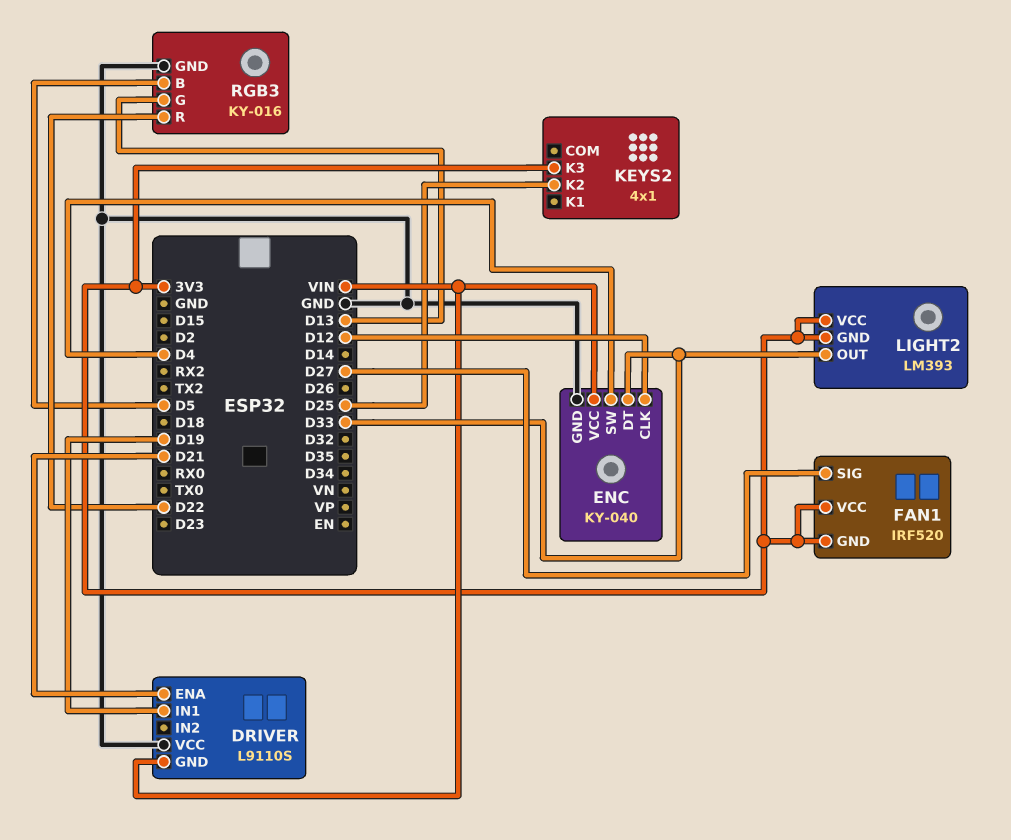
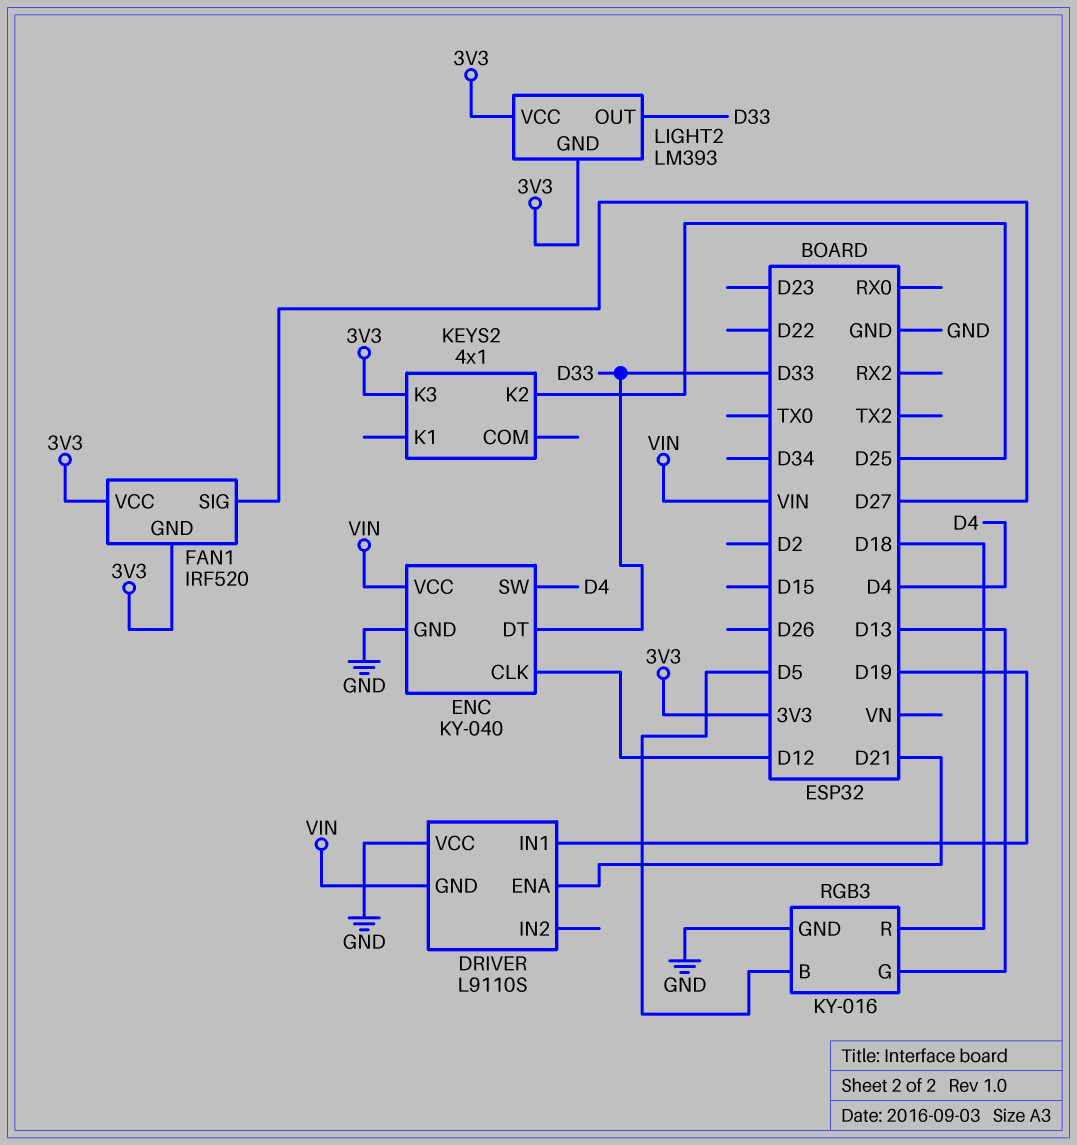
RGB3 pin R: D22 -> D18

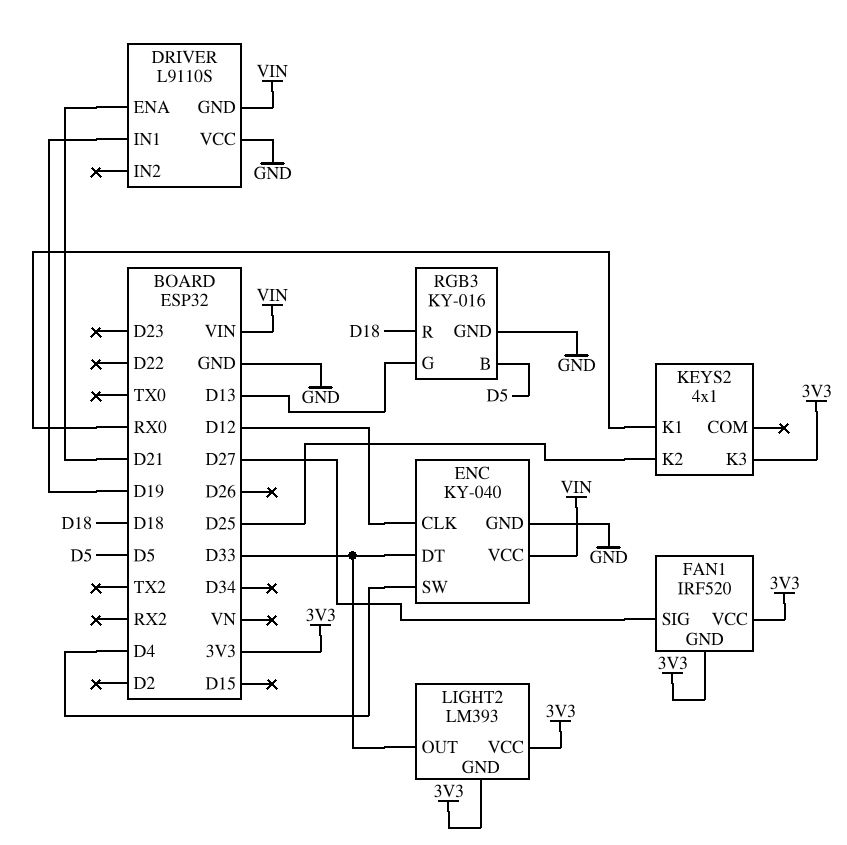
KEYS2 pin K1: none -> RX0

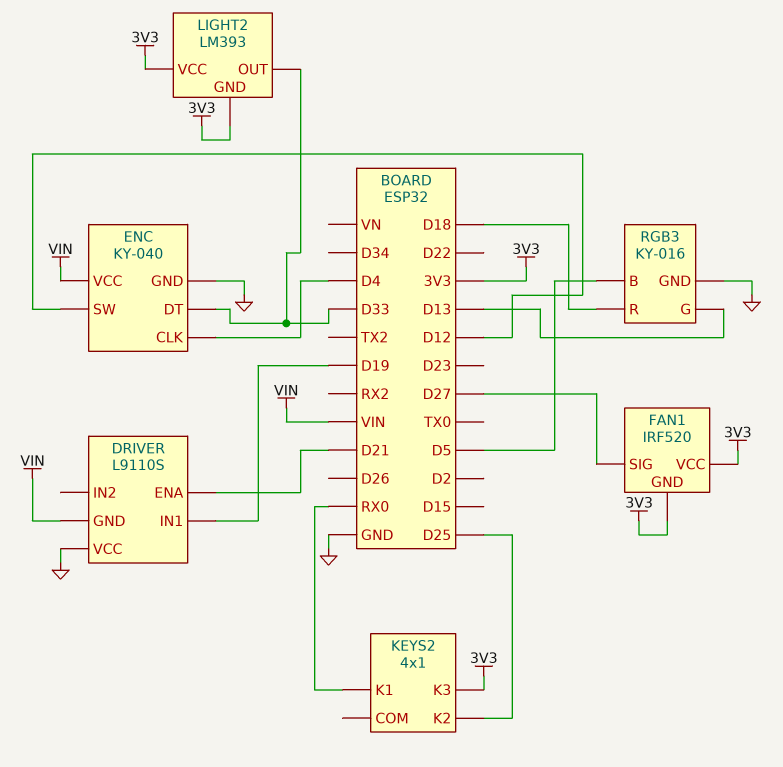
ENC pin CLK: D12 -> D4
ENC pin SW: D4 -> D12

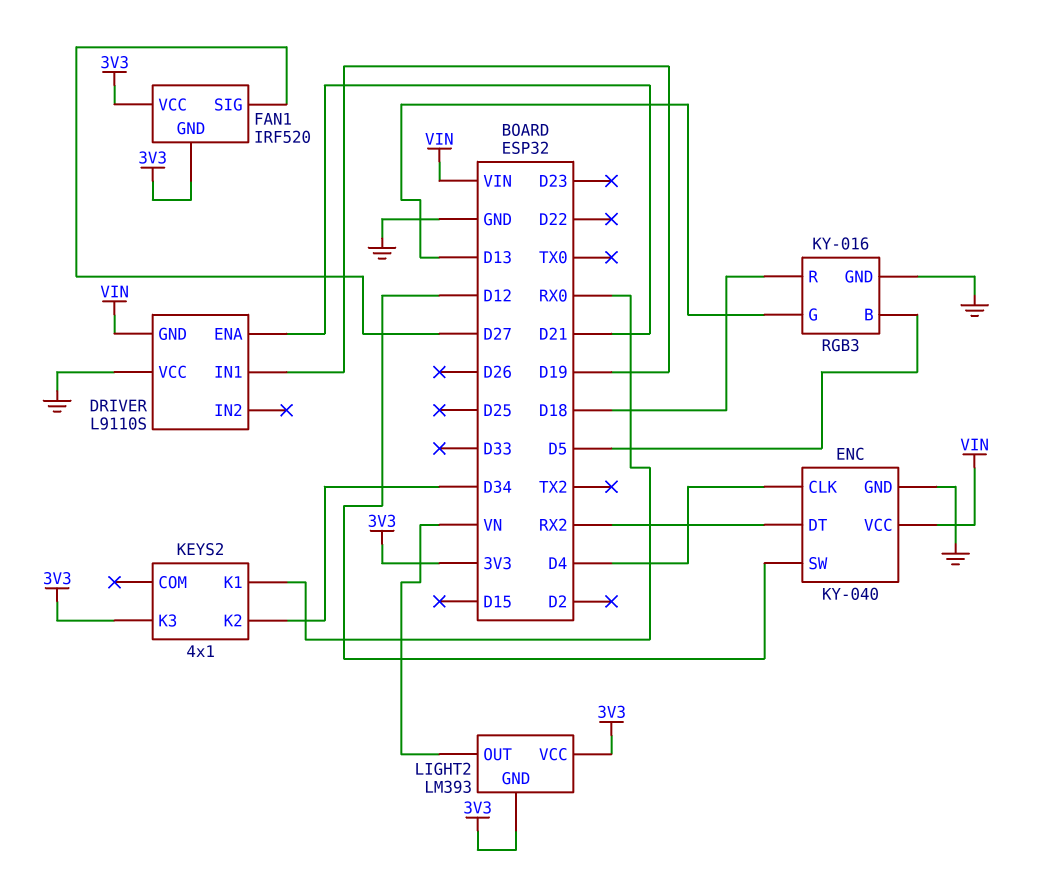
ENC pin DT: D33 -> RX2
KEYS2 pin K2: D25 -> D34
LIGHT2 pin OUT: D33 -> VN

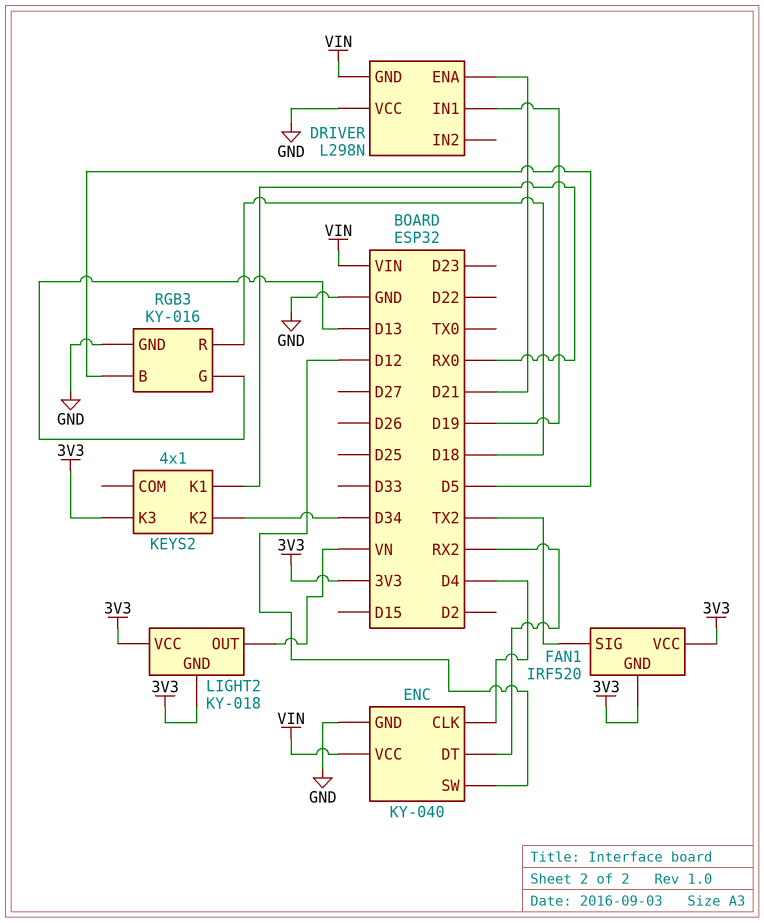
DRIVER: L9110S -> L298N
FAN1 pin SIG: D27 -> TX2
LIGHT2: LM393 -> KY-018

